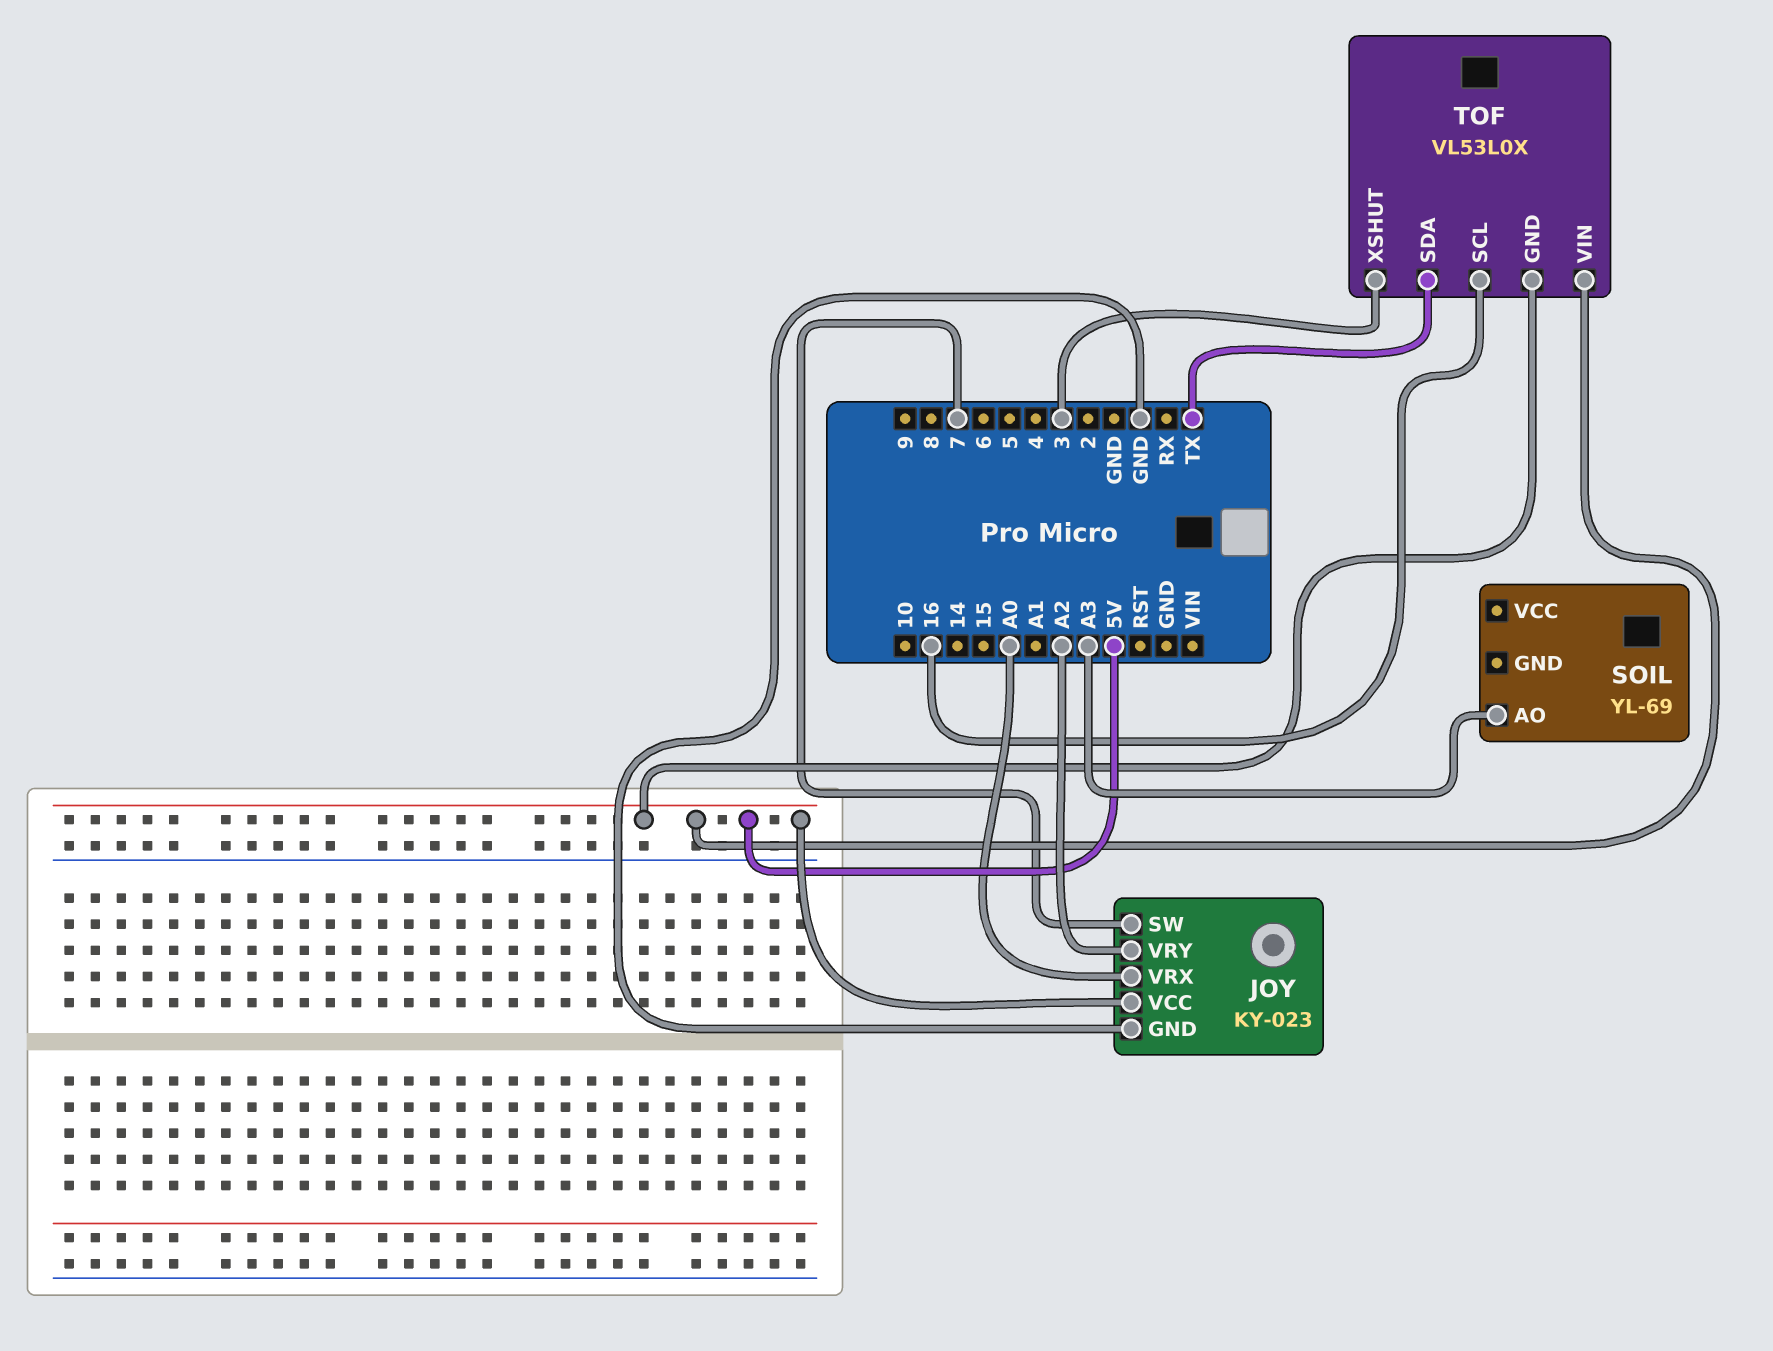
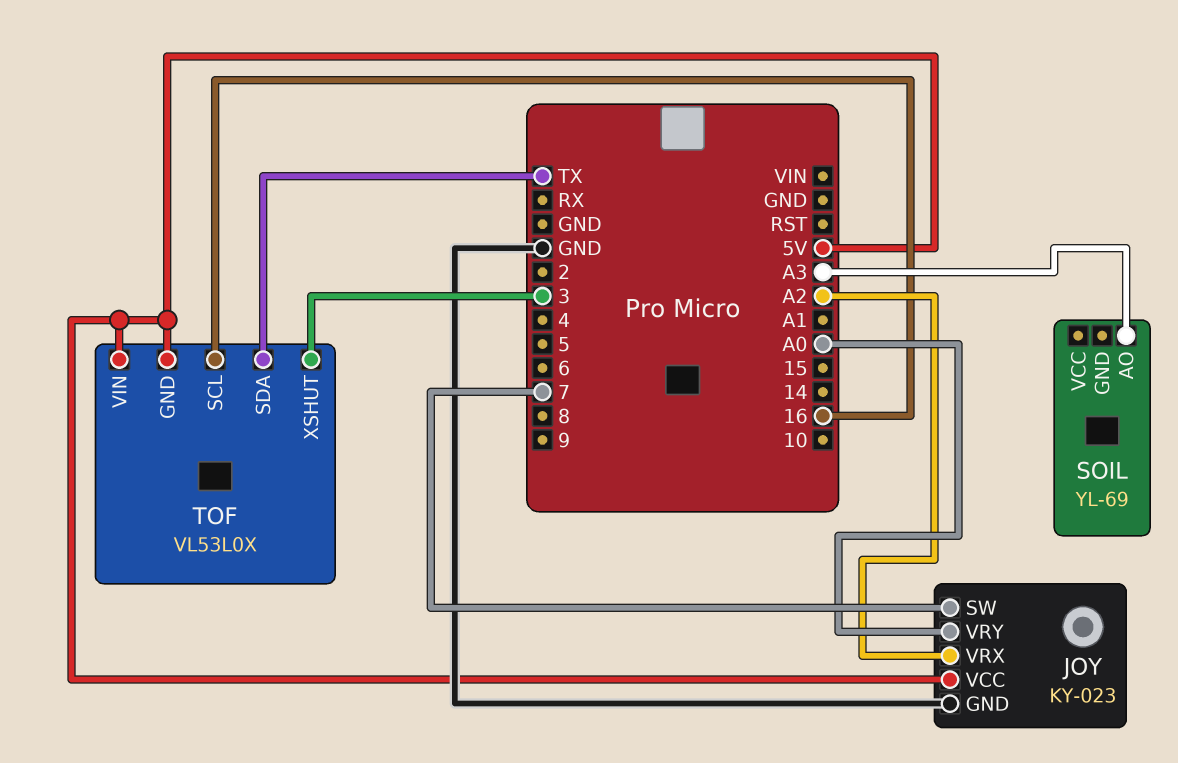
JOY pin VRX: A0 -> A2
JOY pin VRY: A2 -> A0

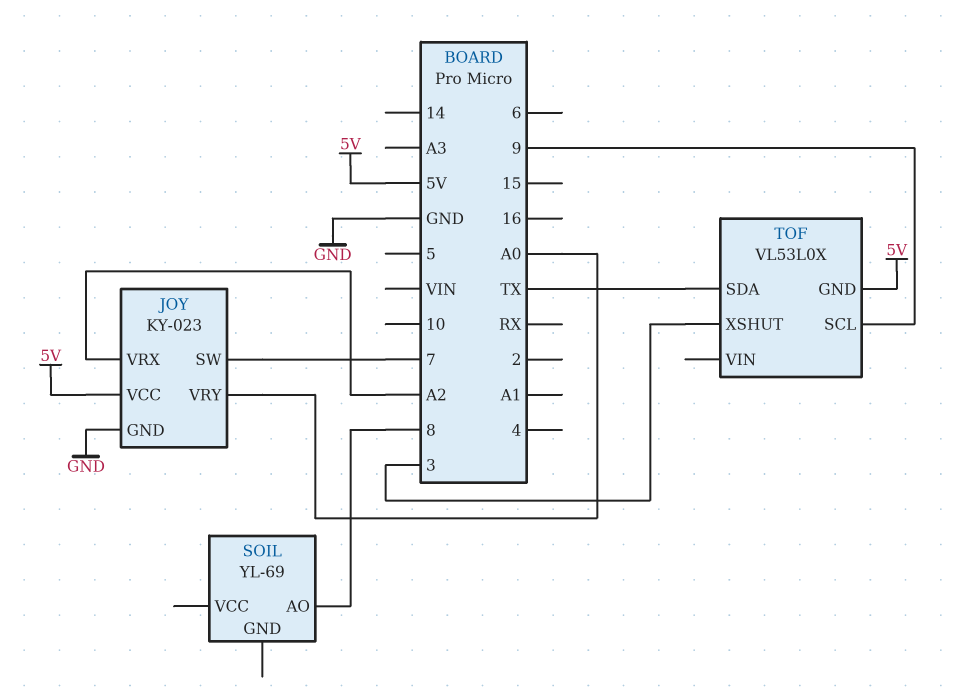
SOIL pin AO: A3 -> 8
TOF pin SCL: 16 -> 9
TOF pin VIN: 5V -> none

